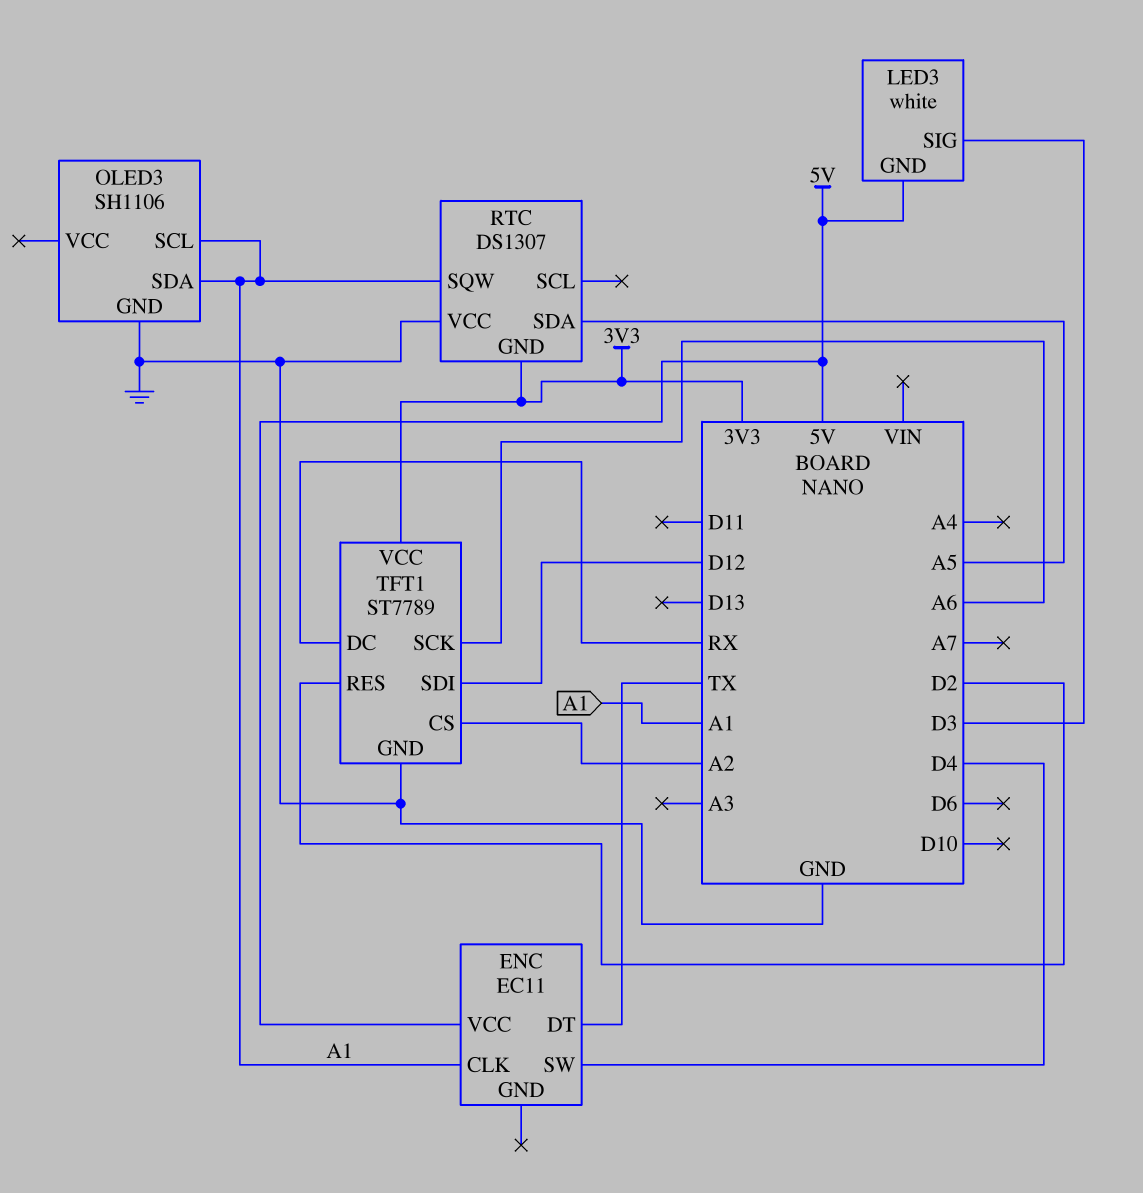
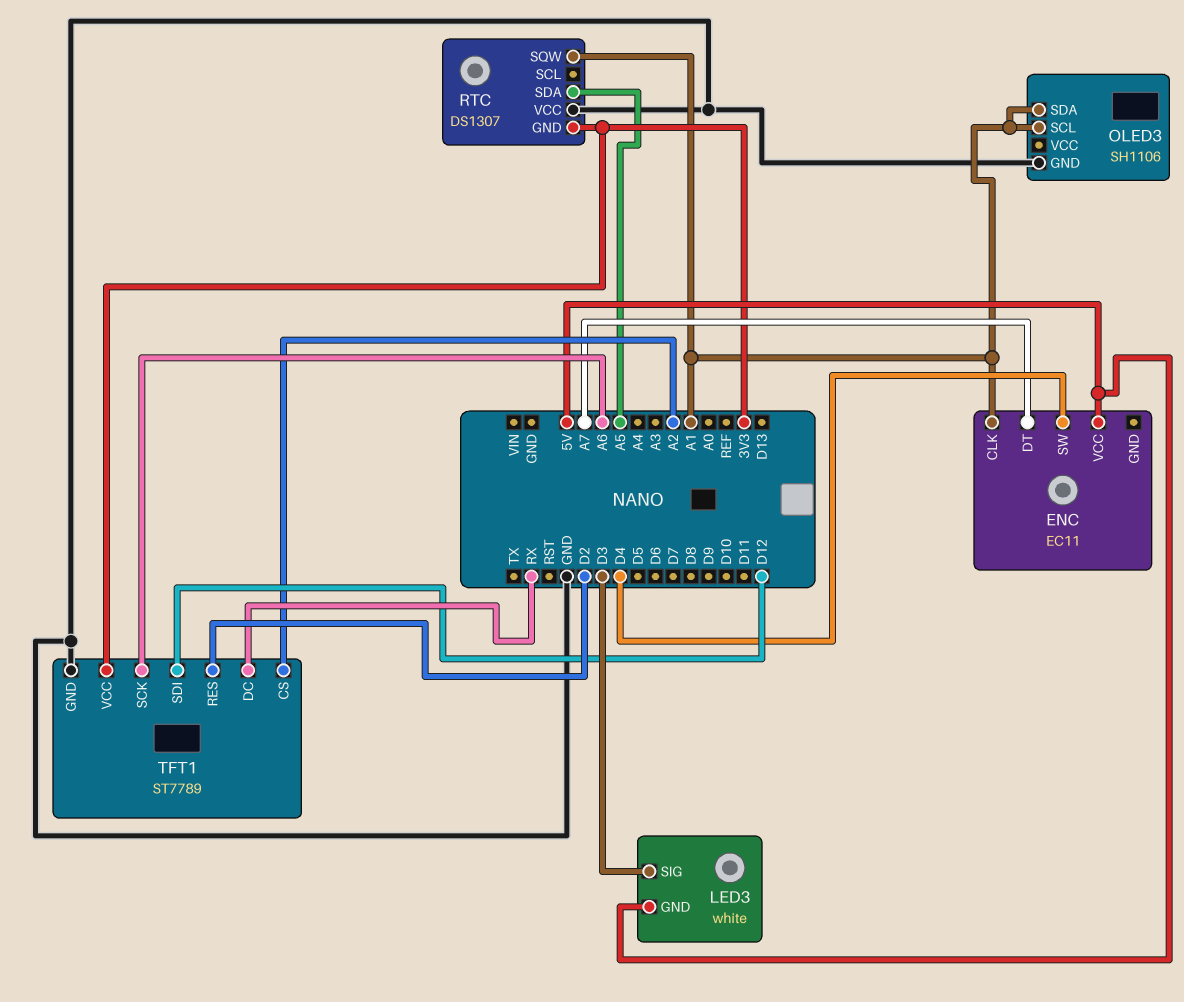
ENC pin DT: TX -> A7

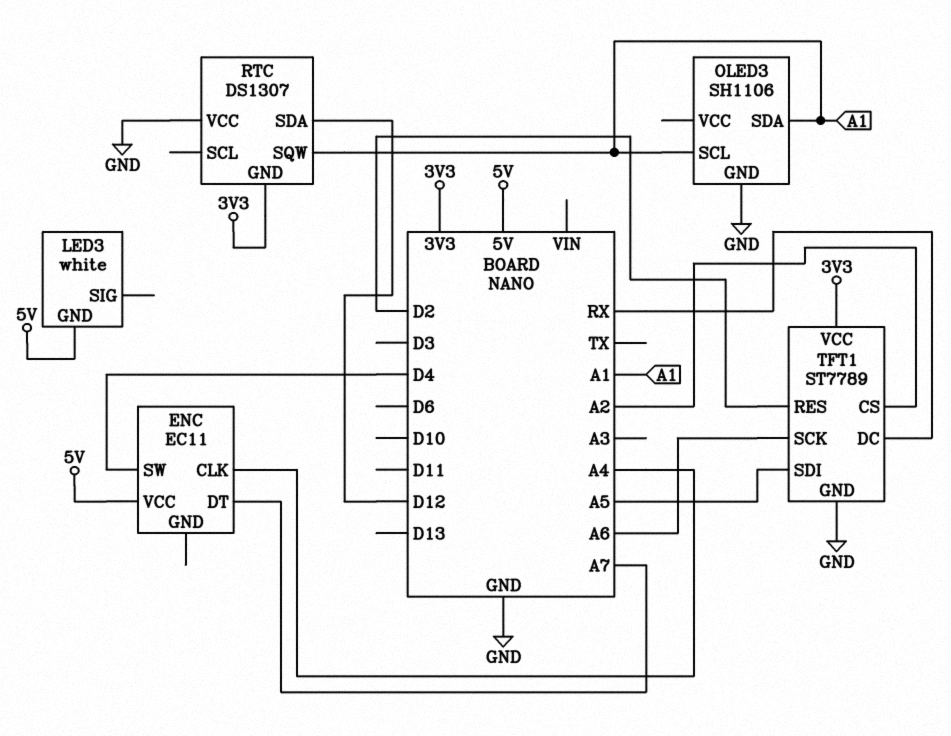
ENC pin CLK: A1 -> A4
LED3 pin SIG: D3 -> none
RTC pin SDA: A5 -> D12
TFT1 pin SDI: D12 -> A5

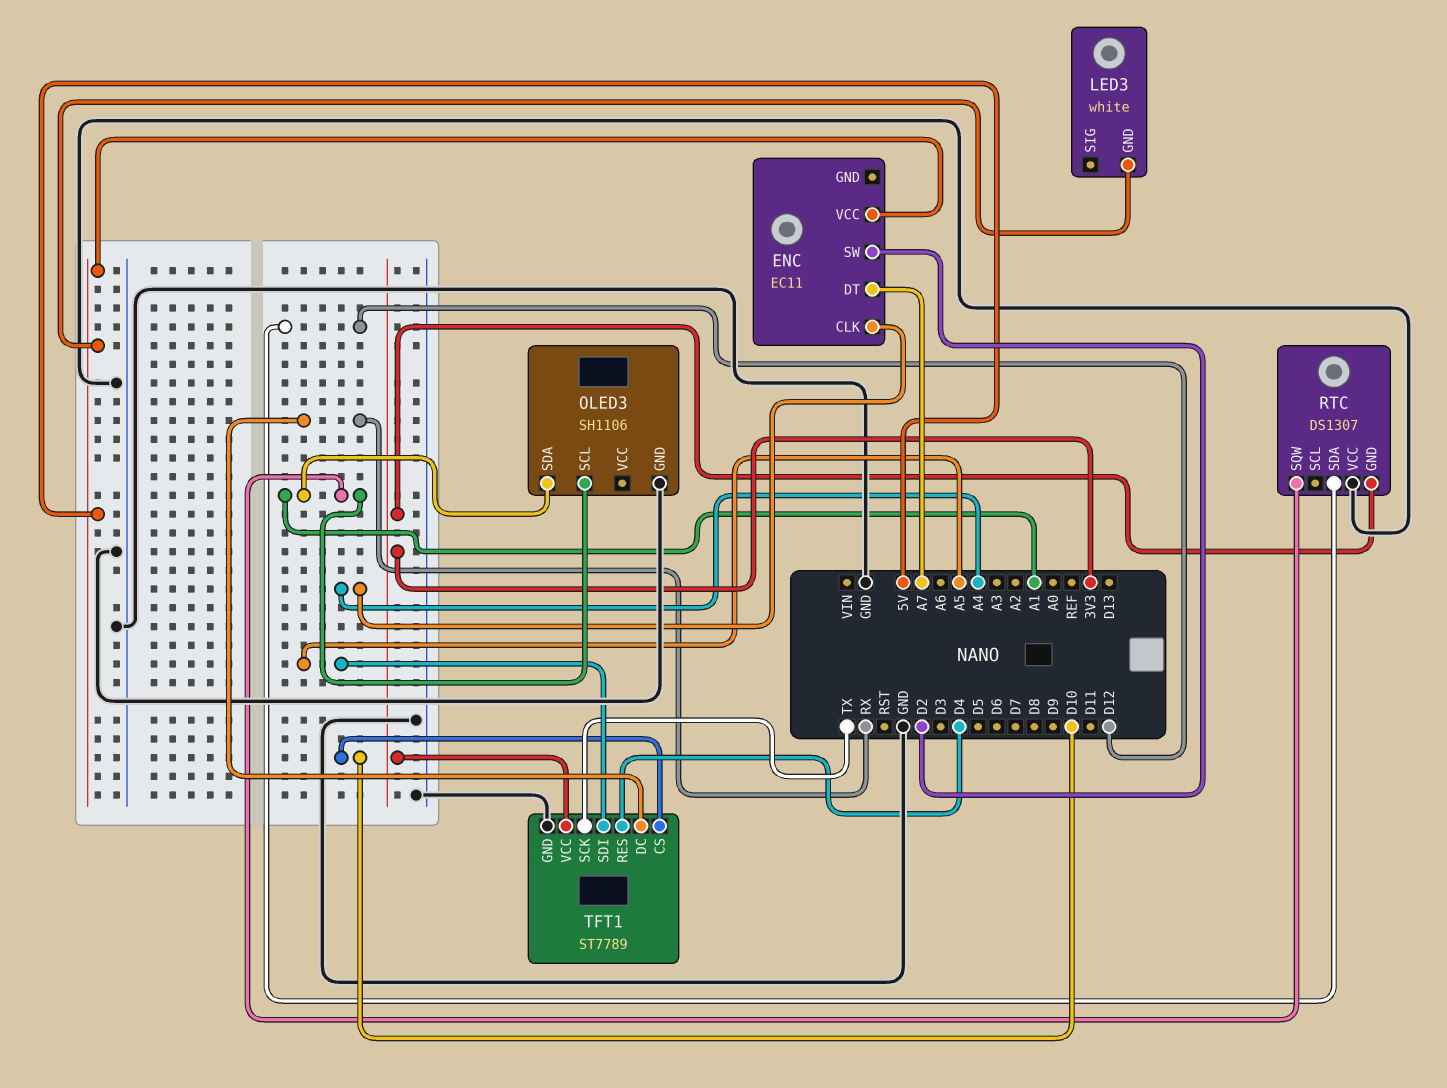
ENC pin SW: D4 -> D2
TFT1 pin CS: A2 -> D10
TFT1 pin RES: D2 -> D4
TFT1 pin SCK: A6 -> TX

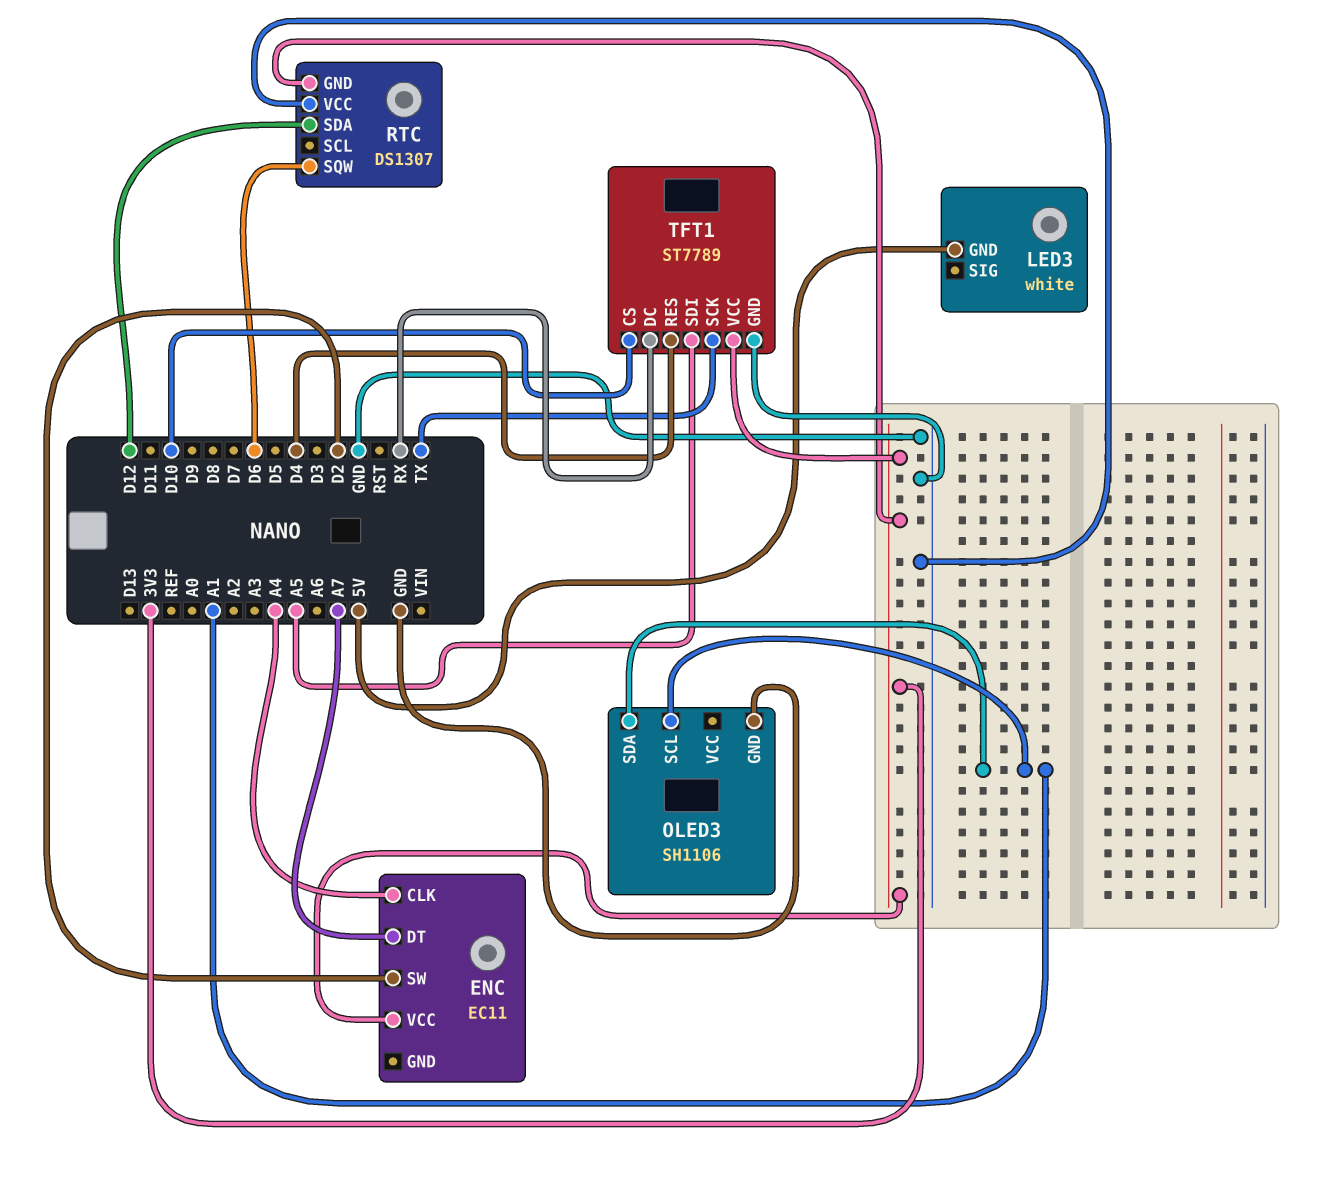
ENC pin VCC: 5V -> 3V3
RTC pin SQW: A1 -> D6

